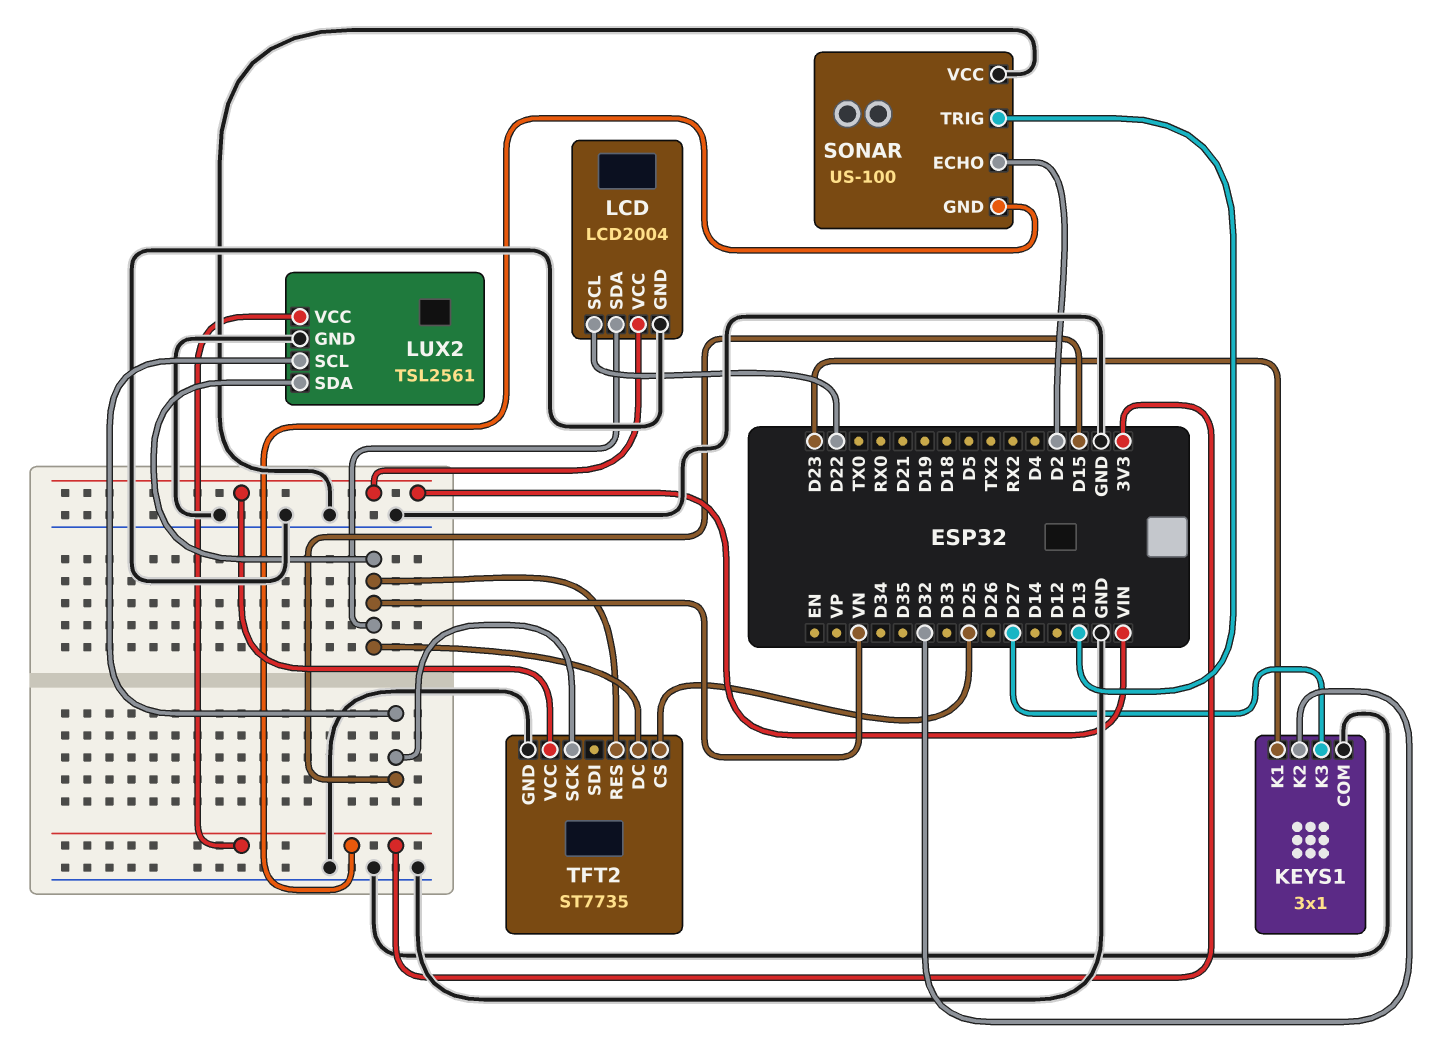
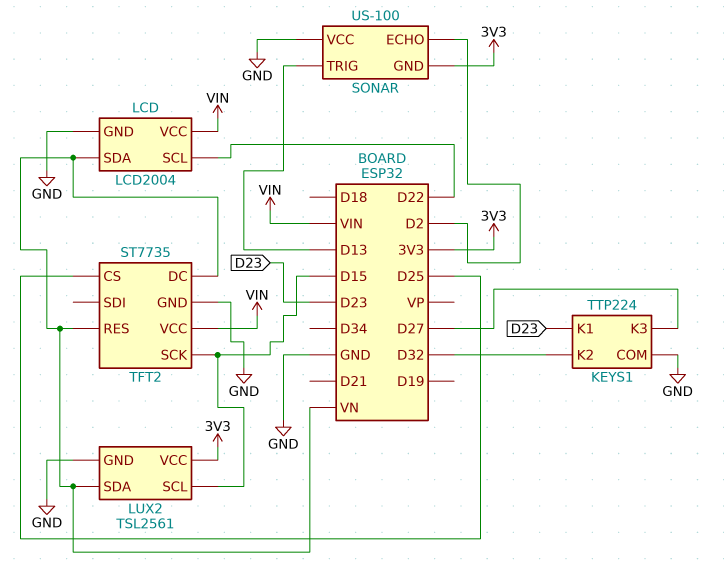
KEYS1: 3x1 -> TTP224

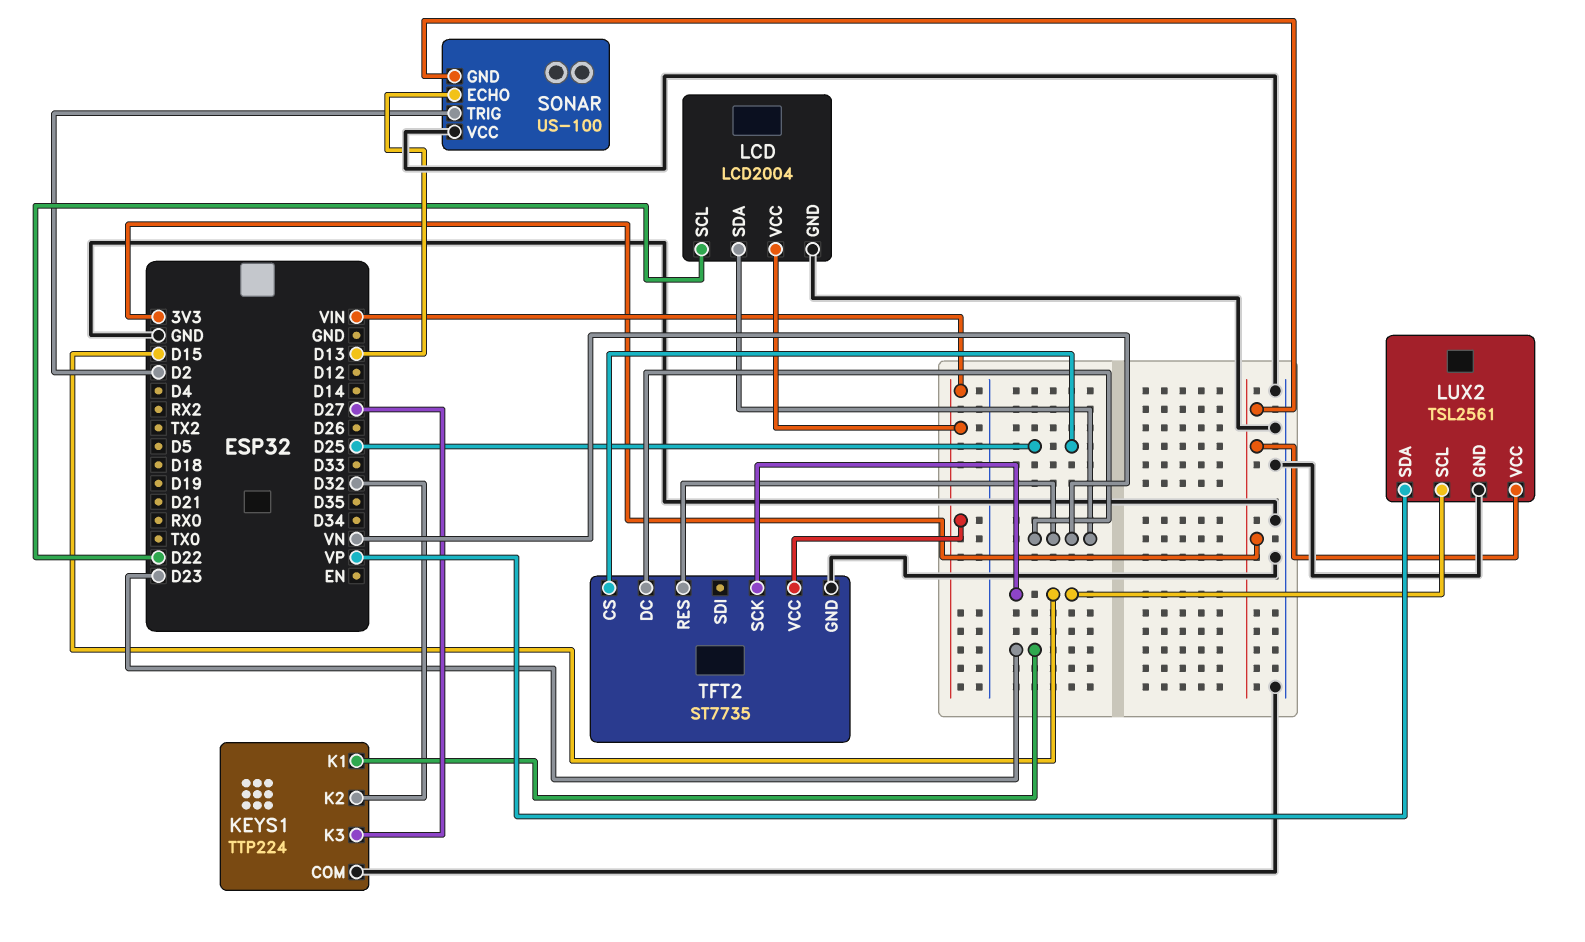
LUX2 pin SDA: VN -> VP
SONAR pin ECHO: D2 -> D13
SONAR pin TRIG: D13 -> D2

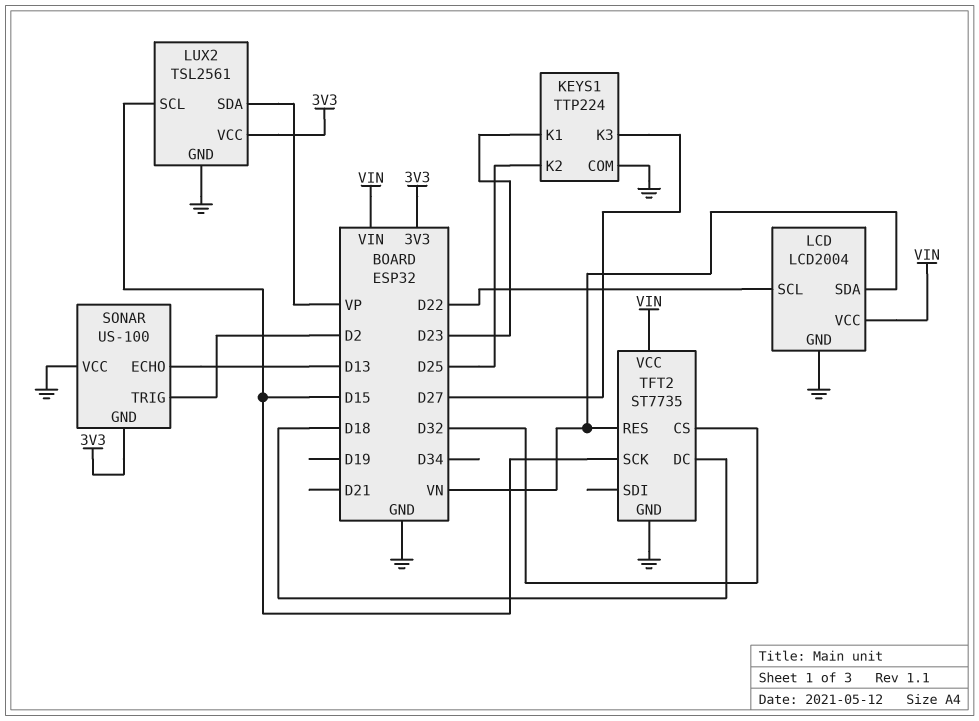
KEYS1 pin K2: D32 -> D25
TFT2 pin CS: D25 -> D32
TFT2 pin DC: VN -> D18

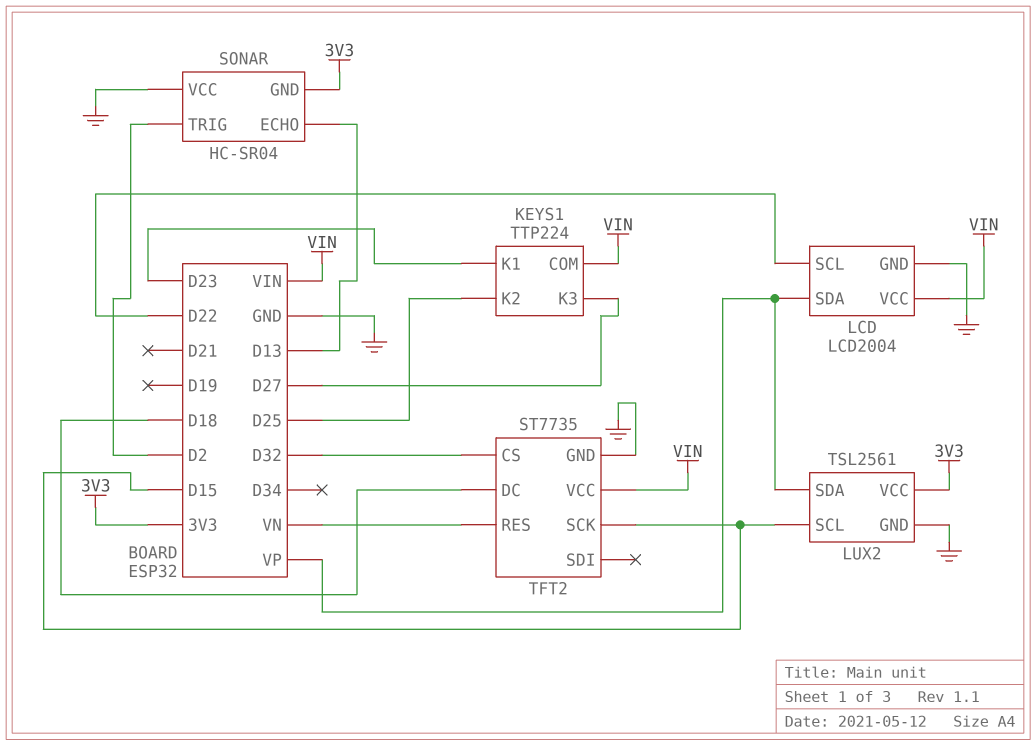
KEYS1 pin COM: GND -> VIN
LCD pin SDA: VN -> VP
SONAR: US-100 -> HC-SR04

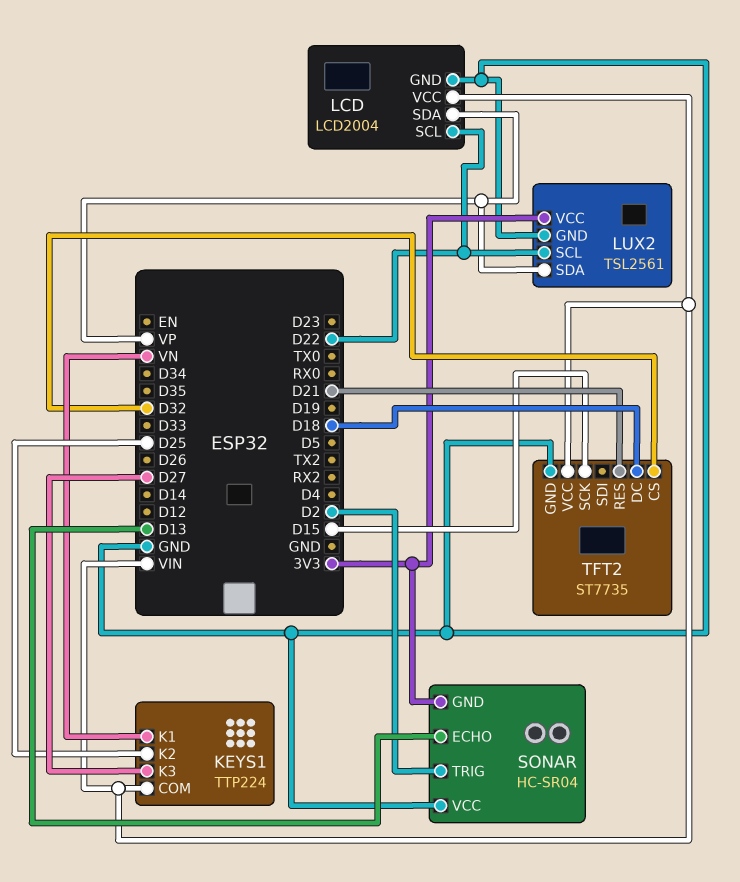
KEYS1 pin K1: D23 -> VN
LUX2 pin SCL: D15 -> D22
TFT2 pin RES: VN -> D21

